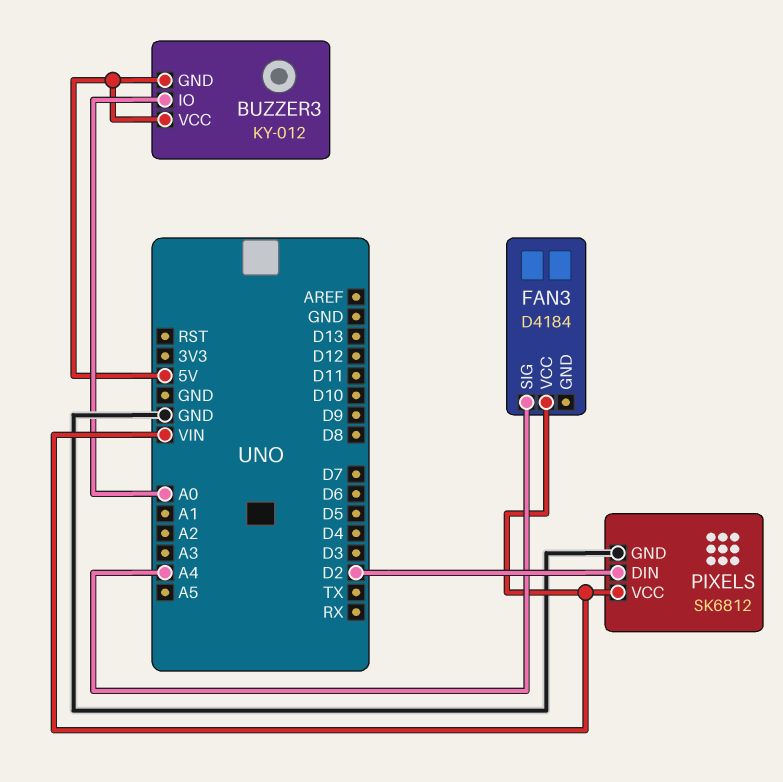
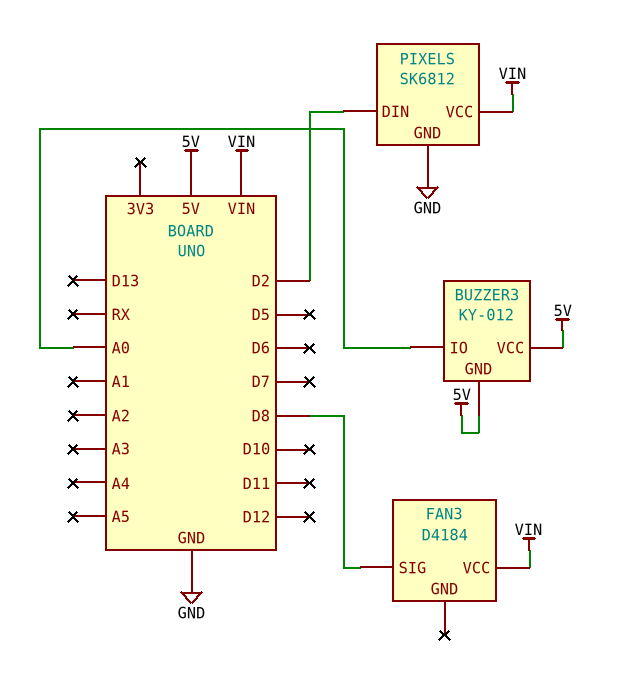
FAN3 pin SIG: A4 -> D8

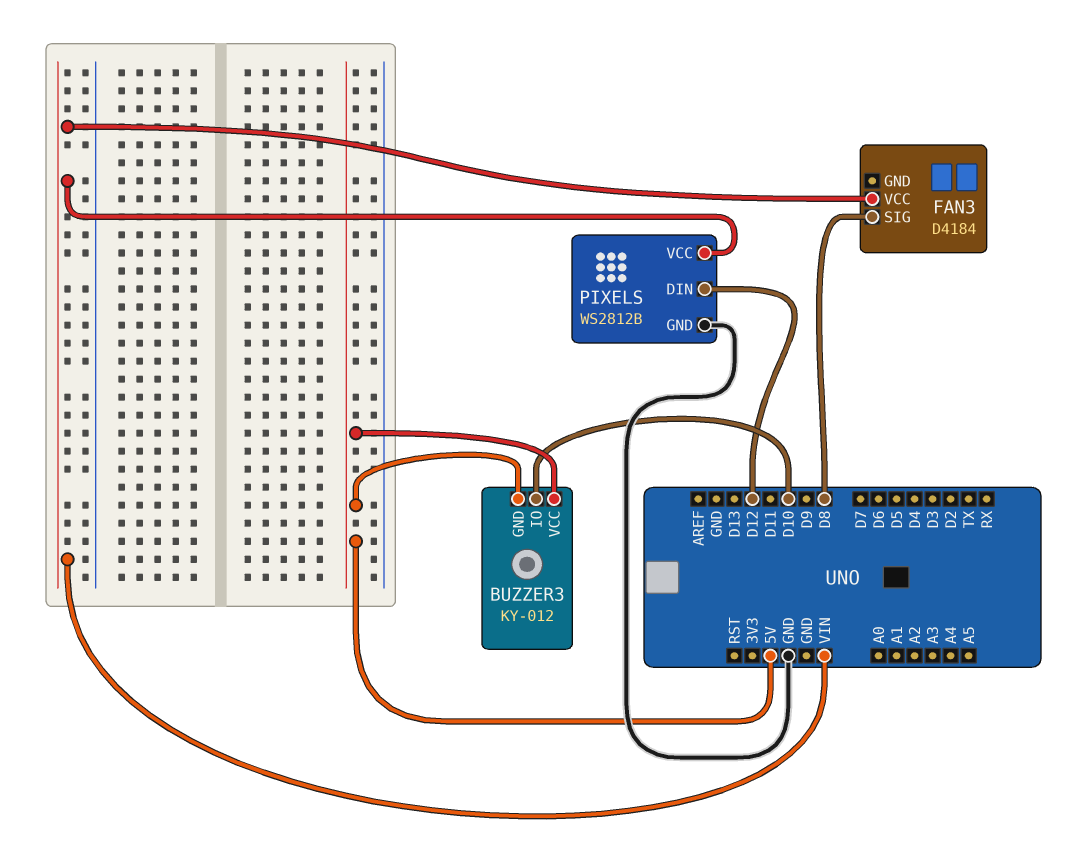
BUZZER3 pin IO: A0 -> D10
PIXELS: SK6812 -> WS2812B
PIXELS pin DIN: D2 -> D12

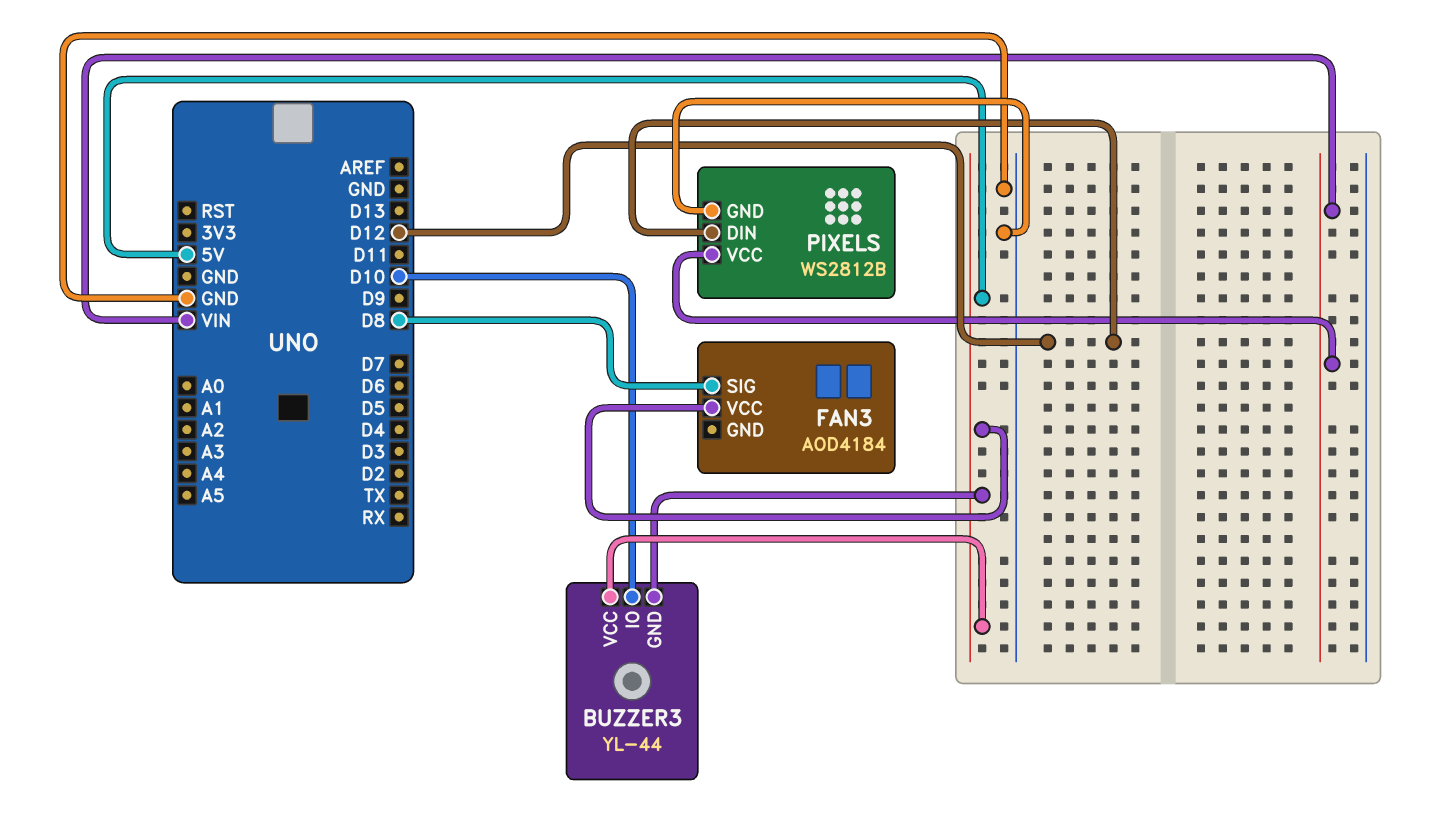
BUZZER3: KY-012 -> YL-44
FAN3: D4184 -> AOD4184
FAN3 pin VCC: VIN -> 5V

